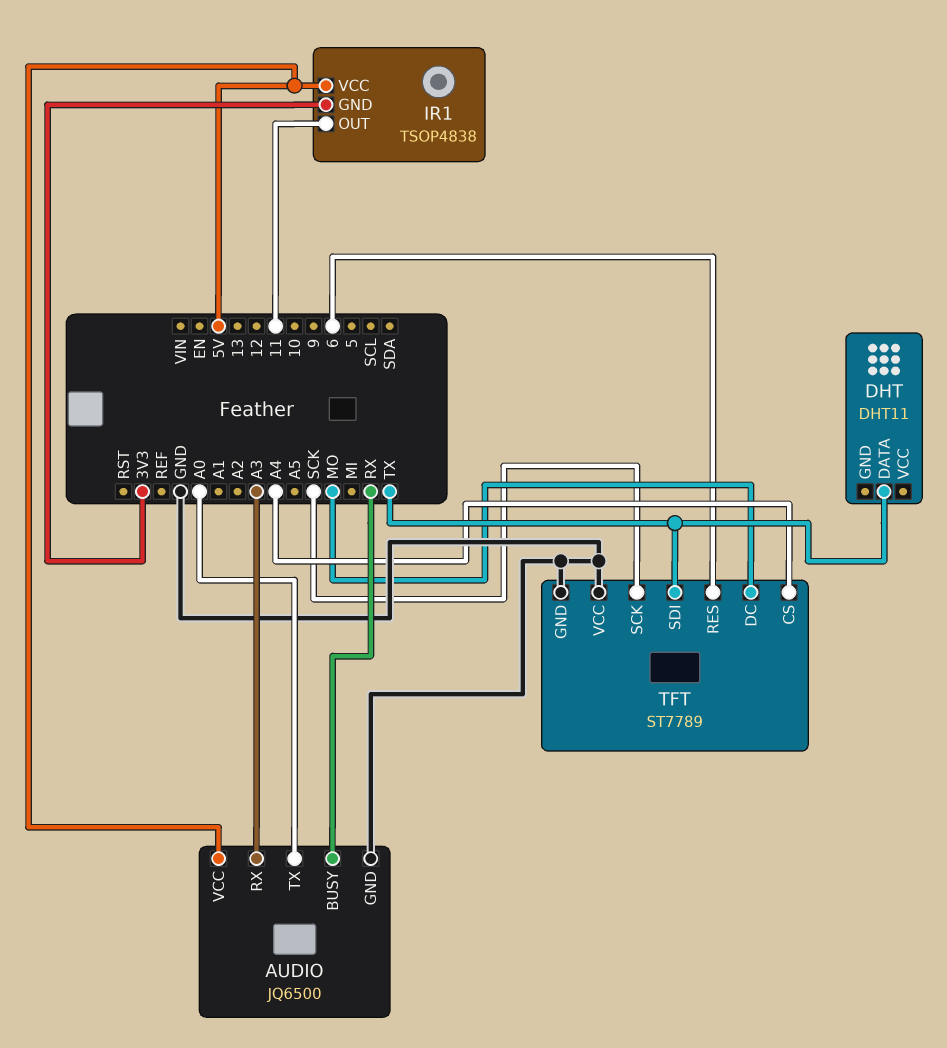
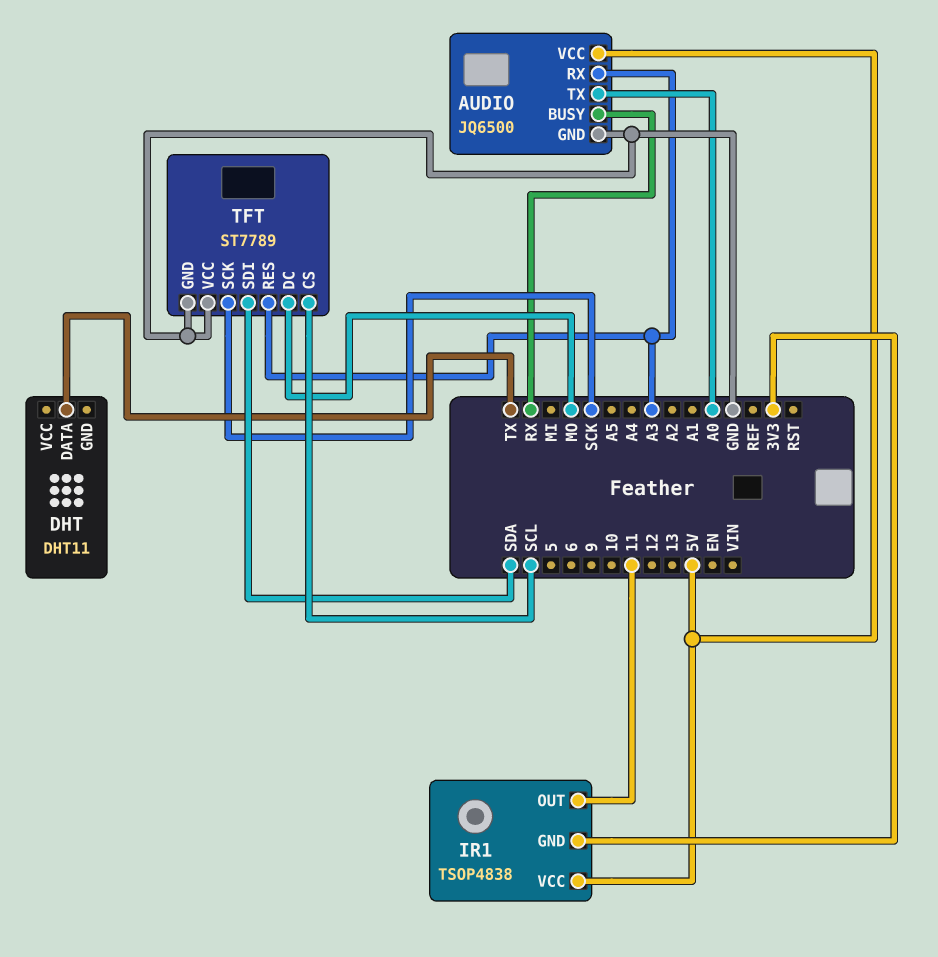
TFT pin CS: A4 -> SCL
TFT pin RES: 6 -> A3
TFT pin SDI: TX -> SDA

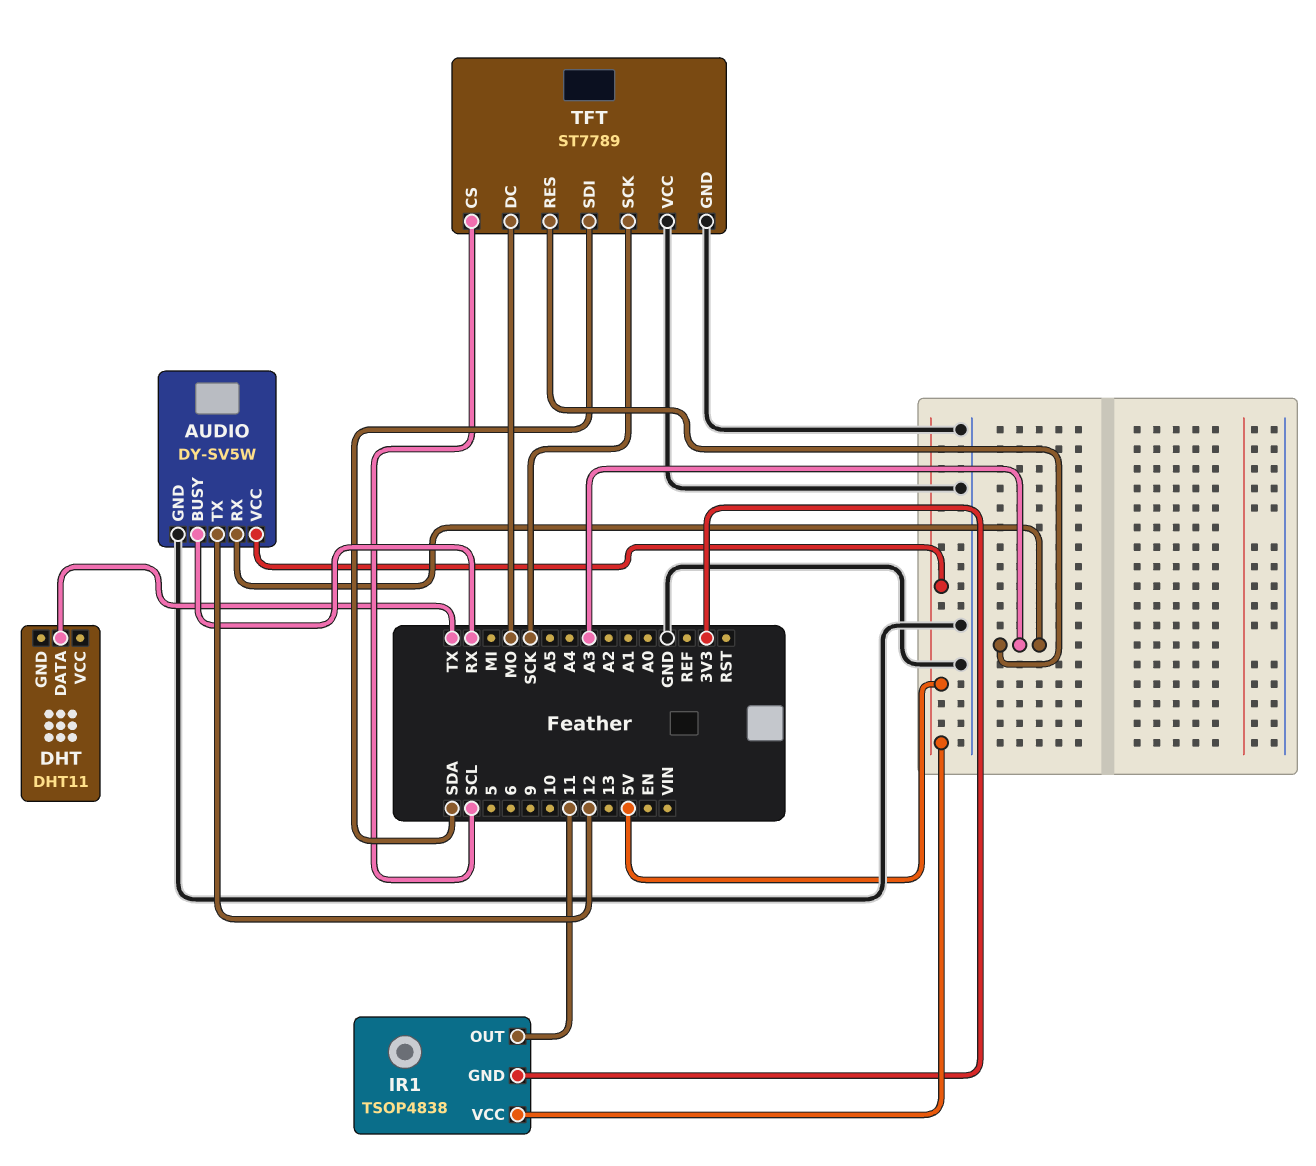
AUDIO: JQ6500 -> DY-SV5W
AUDIO pin TX: A0 -> 12

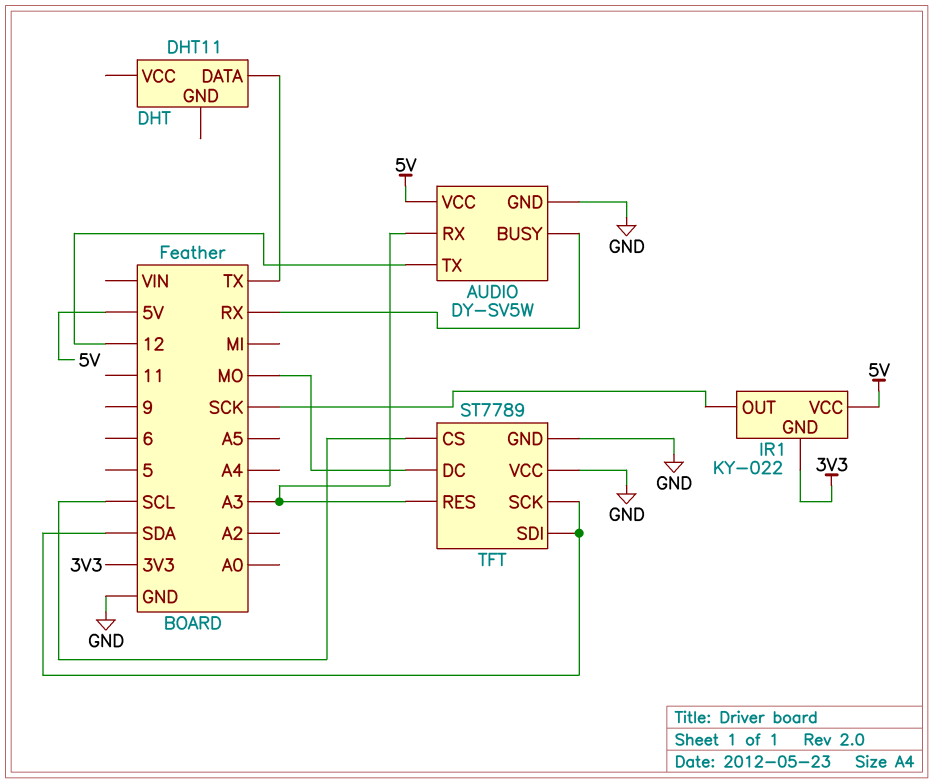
IR1: TSOP4838 -> KY-022
IR1 pin OUT: 11 -> SCK
TFT pin SCK: SCK -> SDA

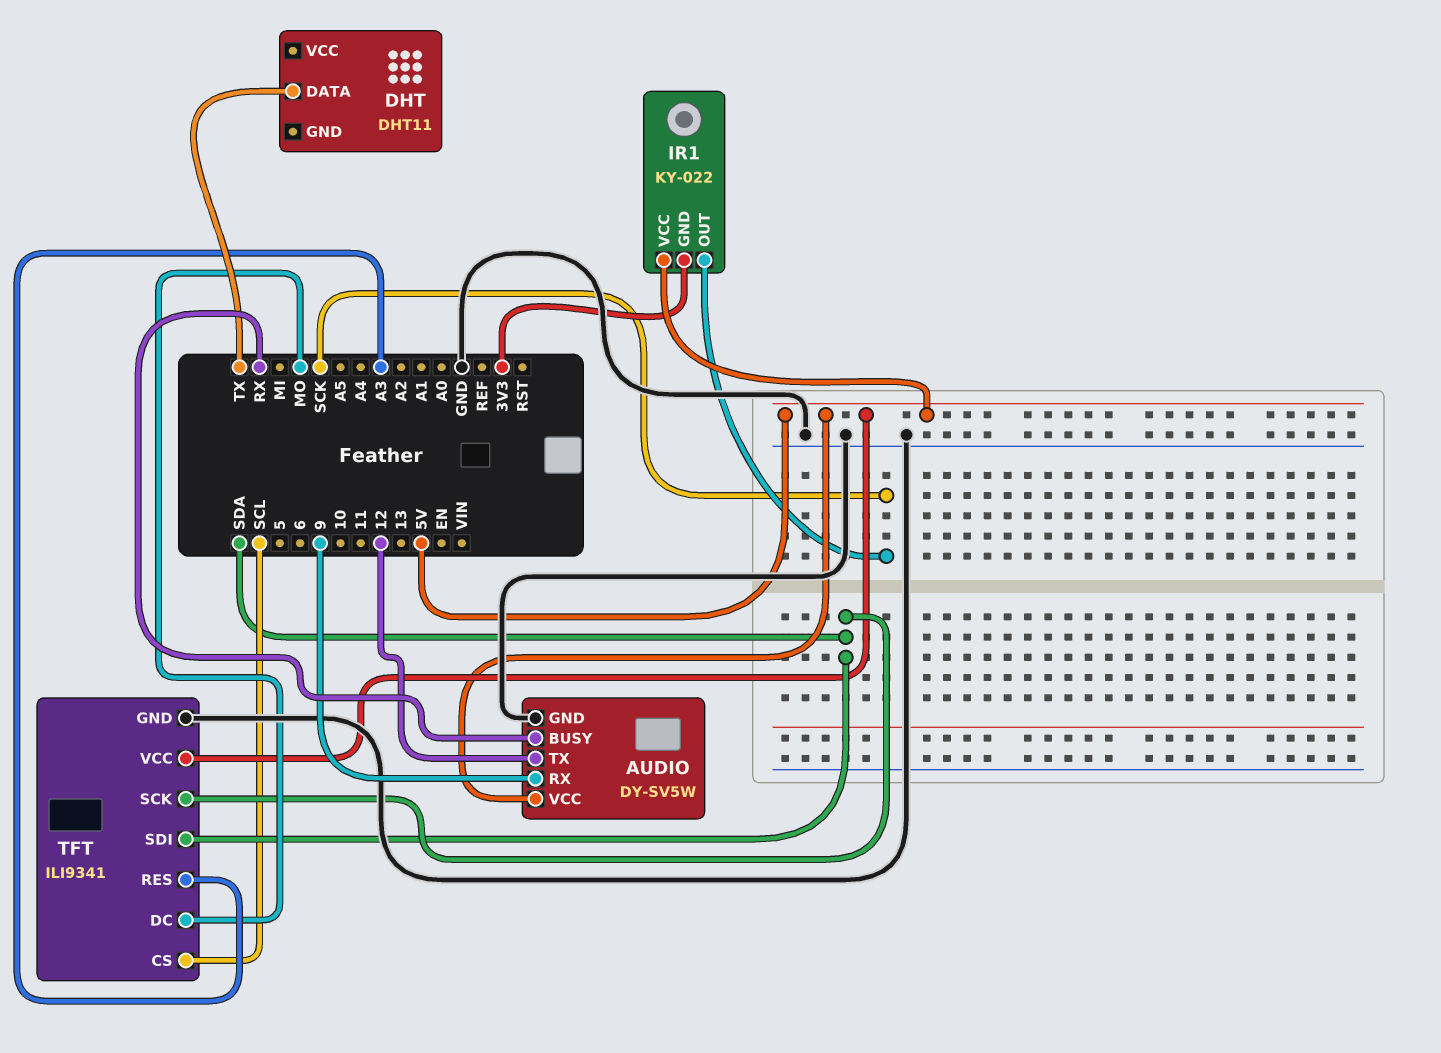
AUDIO pin RX: A3 -> 9
TFT: ST7789 -> ILI9341
TFT pin VCC: GND -> 5V

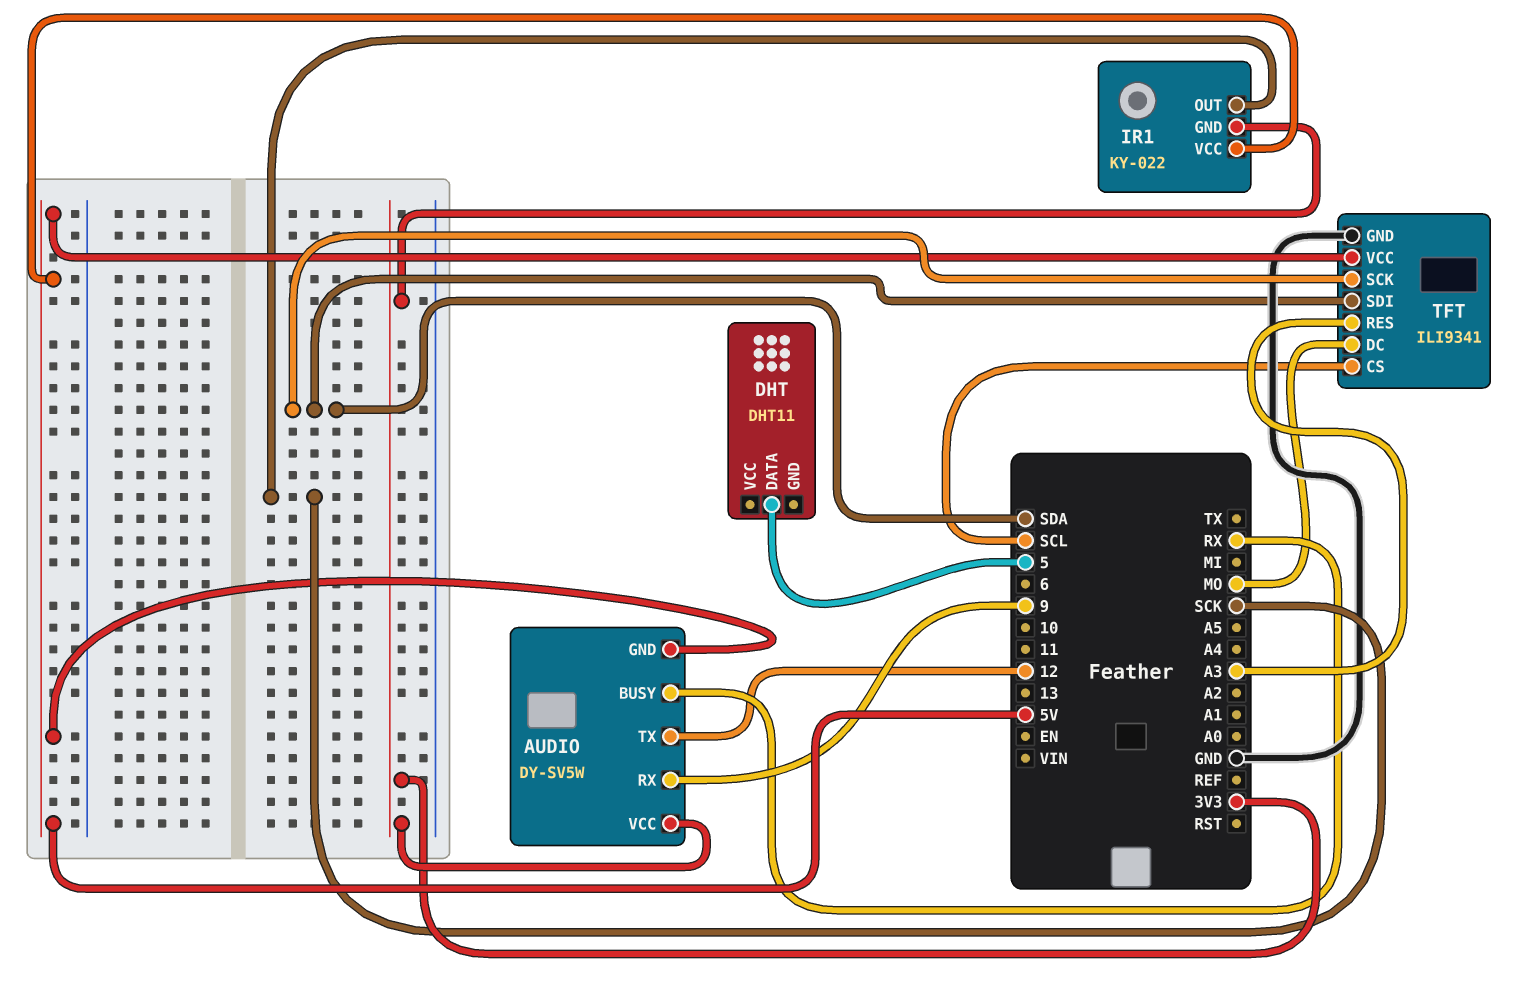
AUDIO pin GND: GND -> 5V
AUDIO pin VCC: 5V -> 3V3
DHT pin DATA: TX -> 5

